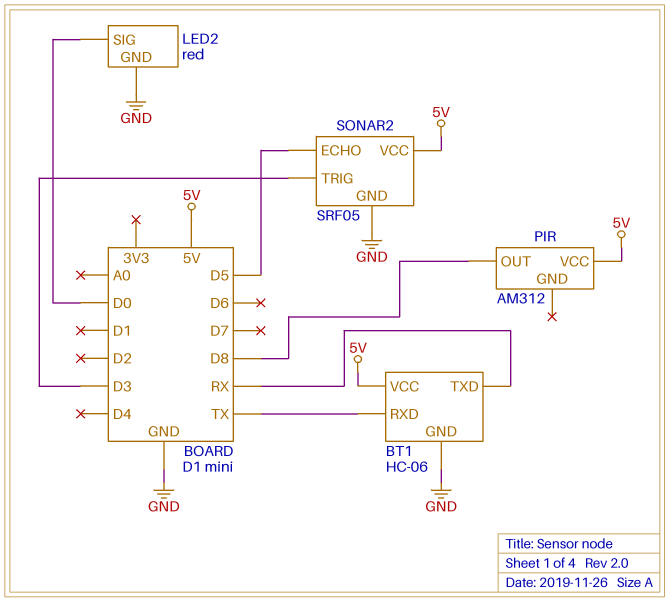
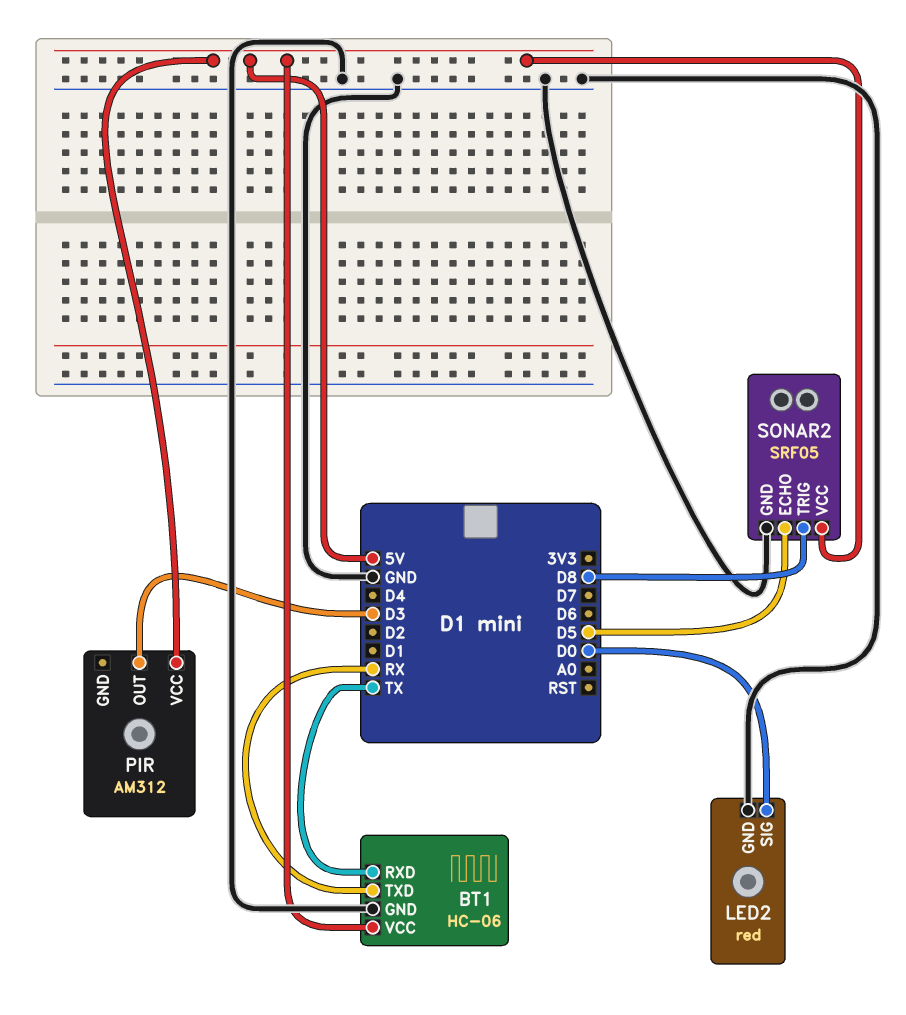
PIR pin OUT: D8 -> D3
SONAR2 pin TRIG: D3 -> D8

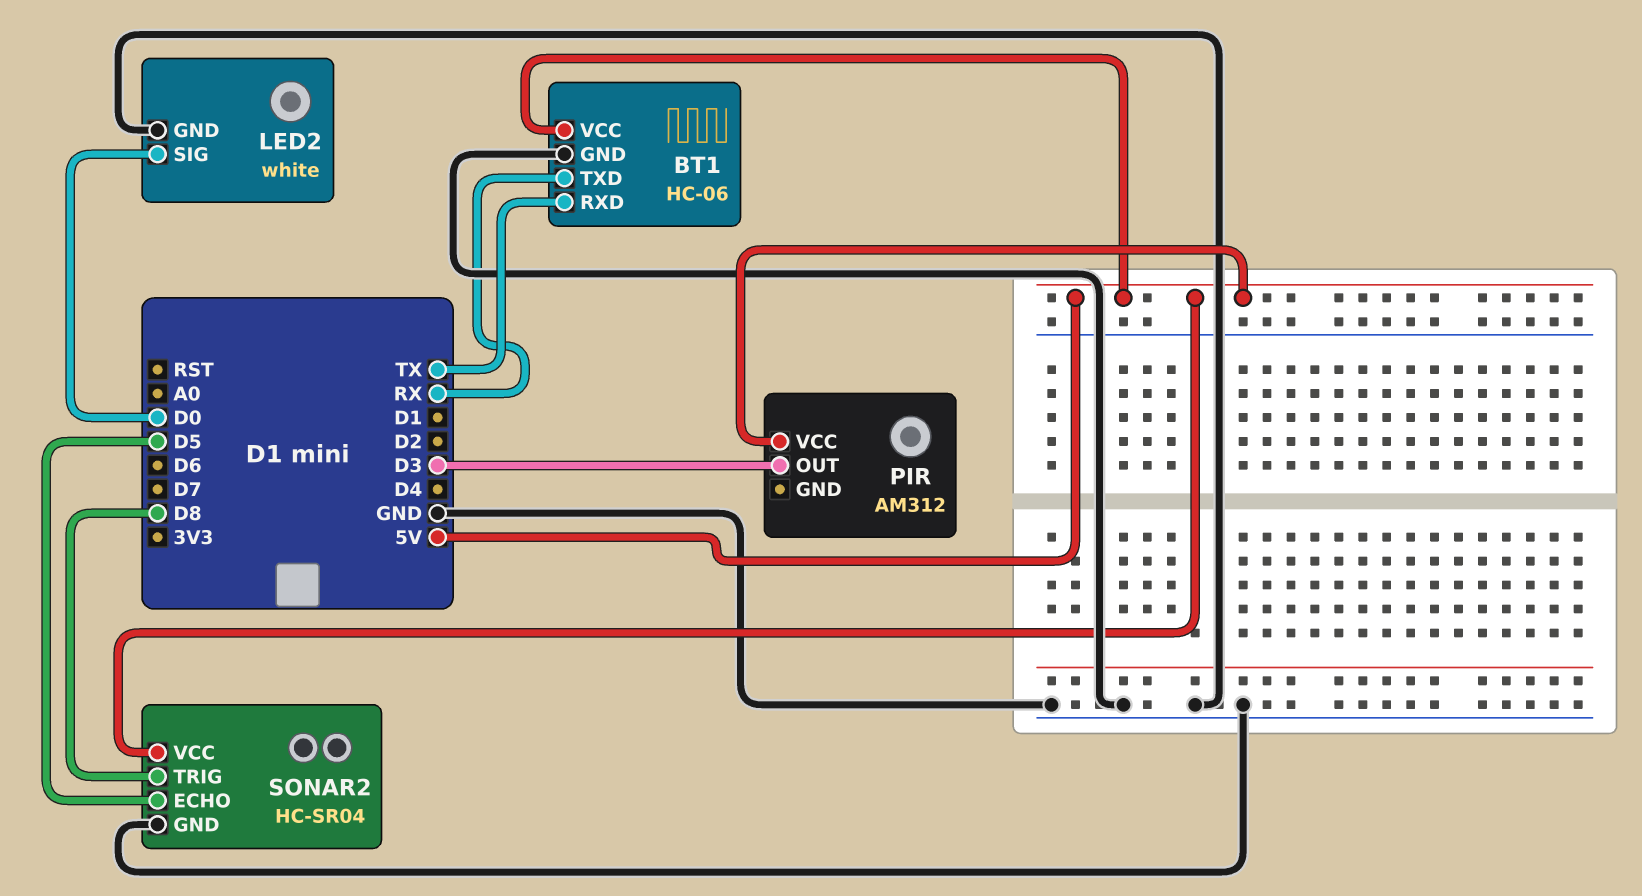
LED2: red -> white
SONAR2: SRF05 -> HC-SR04

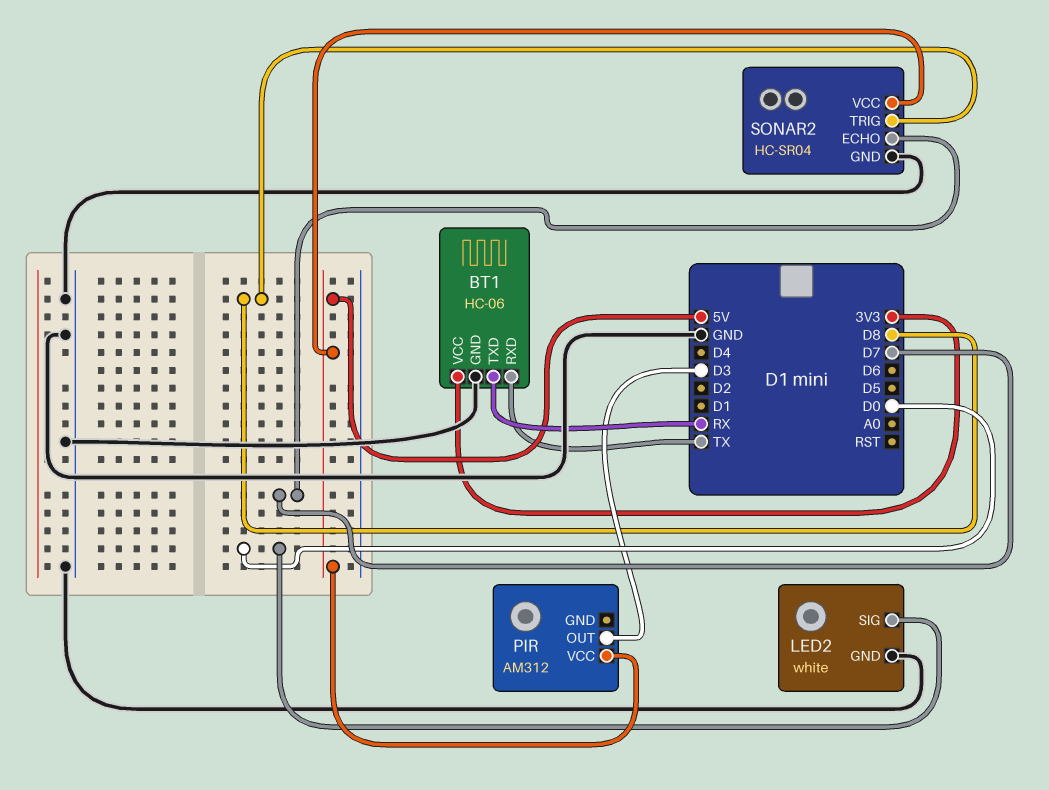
BT1 pin VCC: 5V -> 3V3
SONAR2 pin ECHO: D5 -> D7

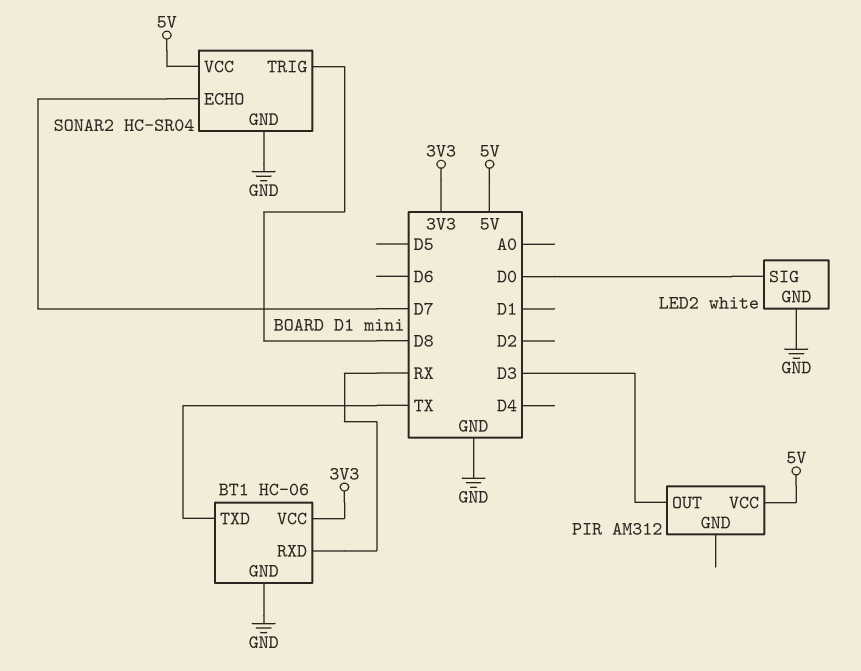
BT1 pin RXD: TX -> RX
BT1 pin TXD: RX -> TX

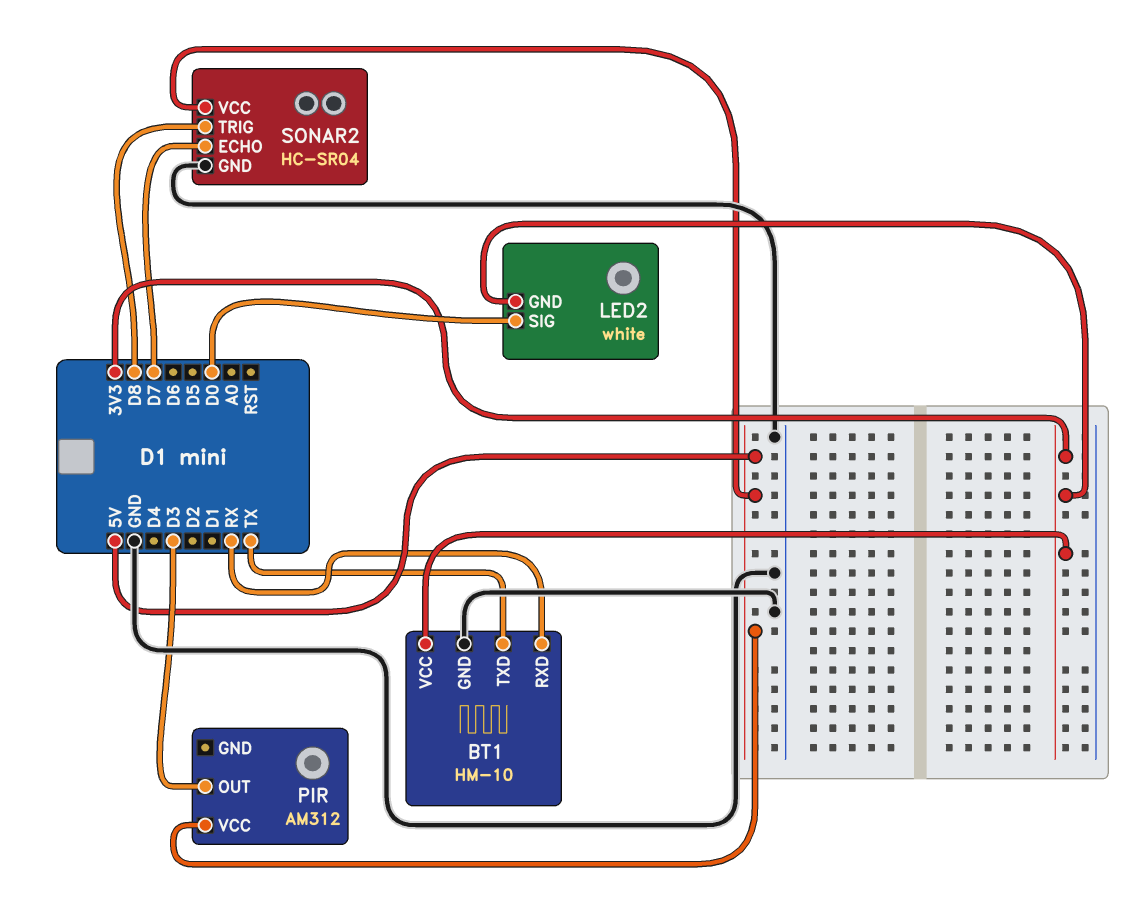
BT1: HC-06 -> HM-10
LED2 pin GND: GND -> 3V3

